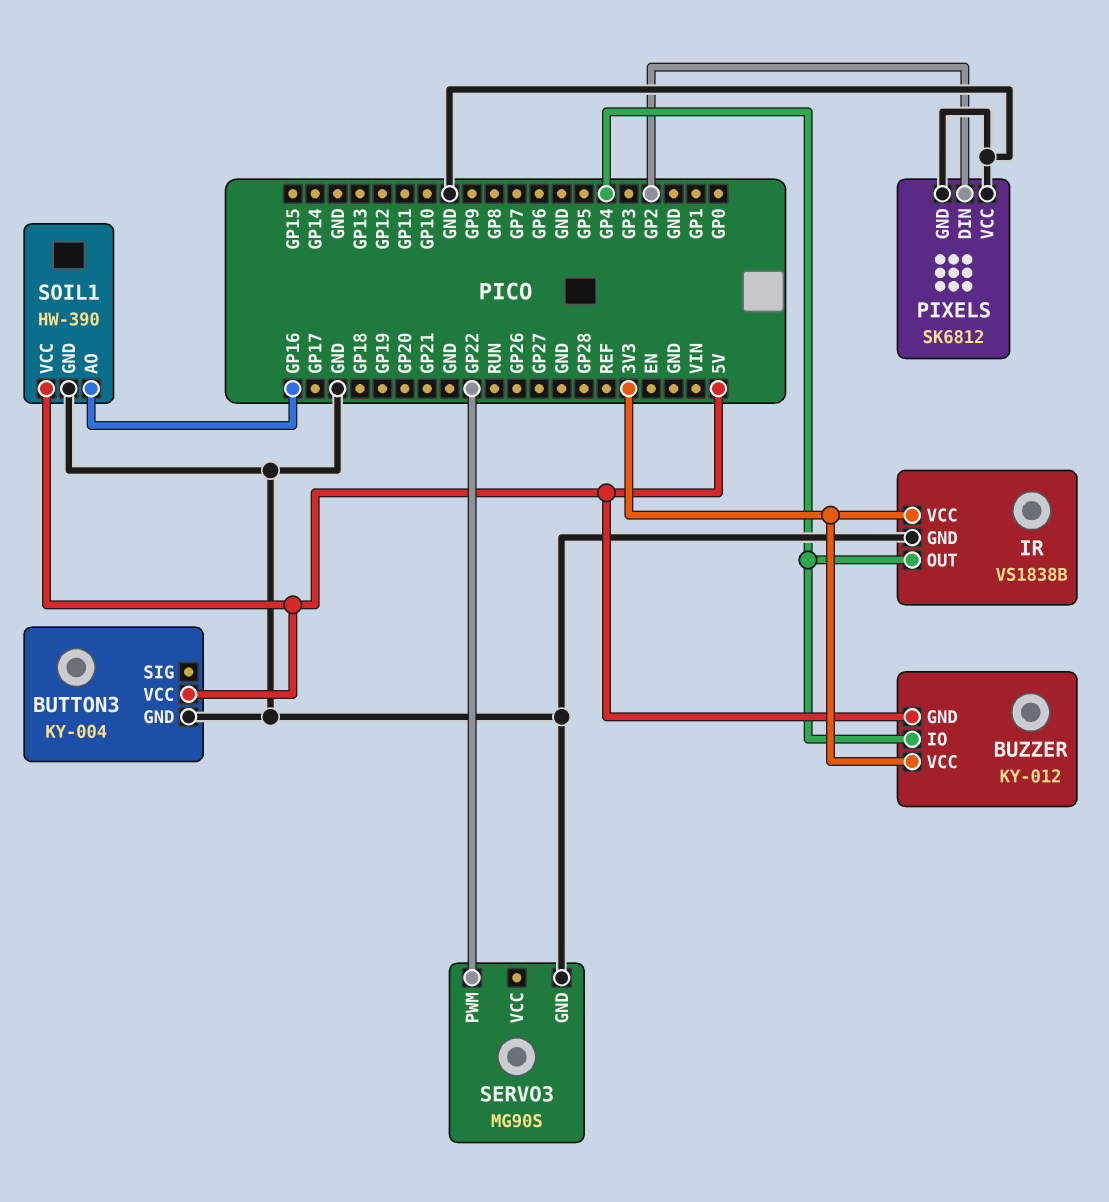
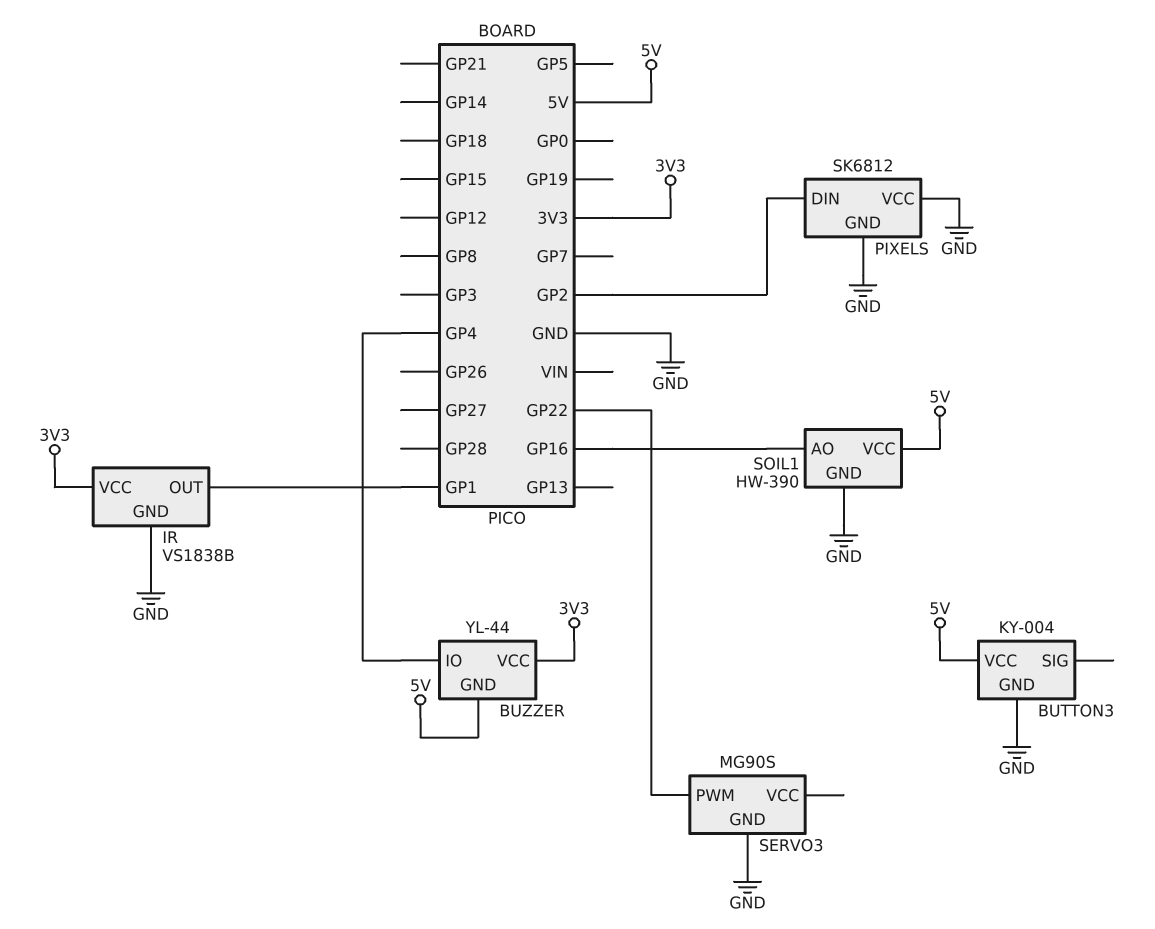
BUZZER: KY-012 -> YL-44
IR pin OUT: GP4 -> GP1

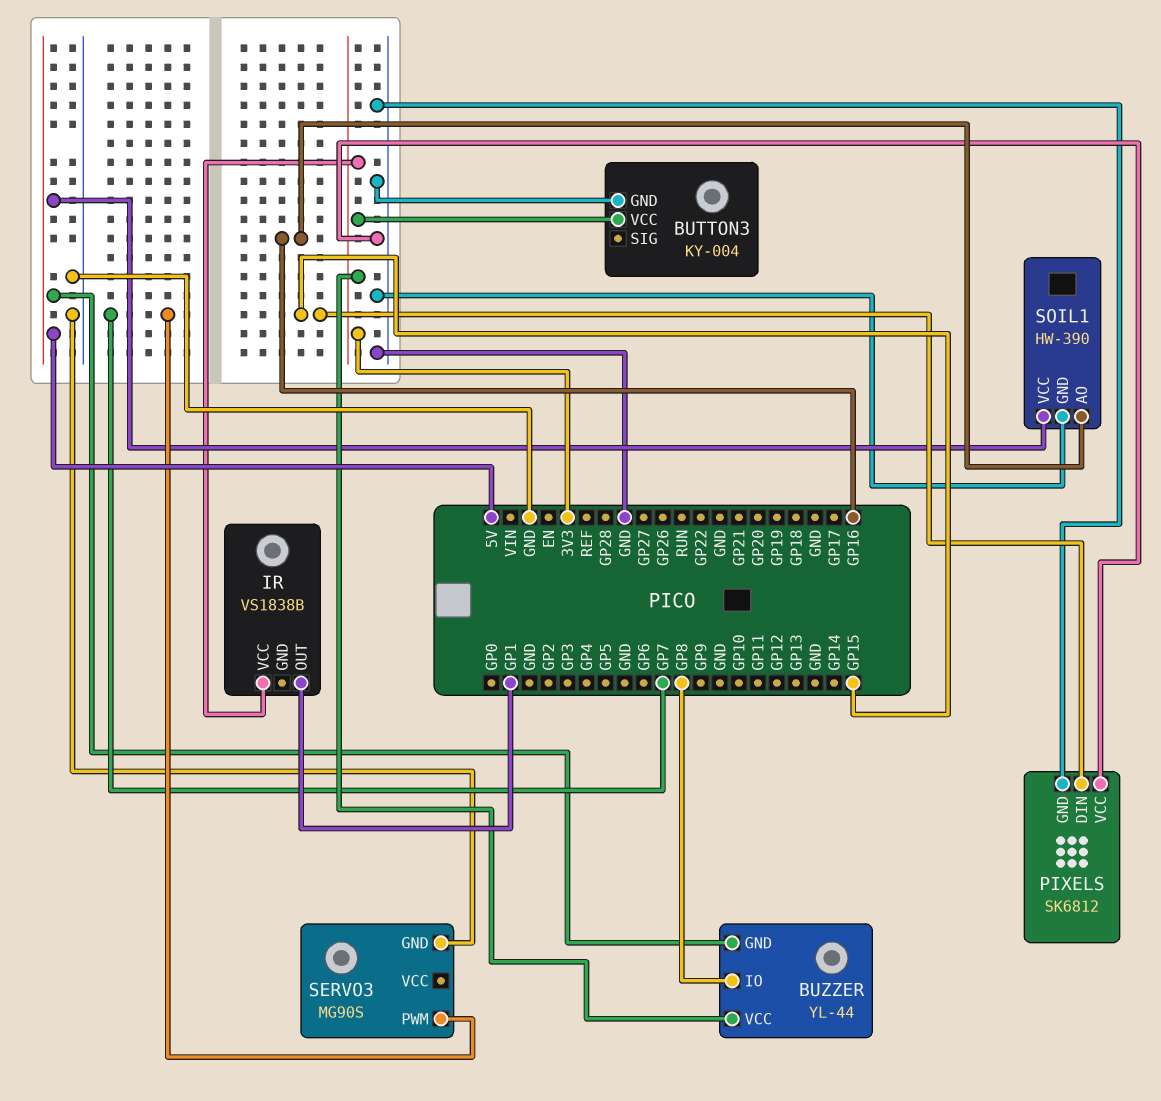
BUTTON3 pin VCC: 5V -> 3V3
BUZZER pin IO: GP4 -> GP8
IR pin GND: GND -> none
PIXELS pin DIN: GP2 -> GP15
SERVO3 pin PWM: GP22 -> GP7

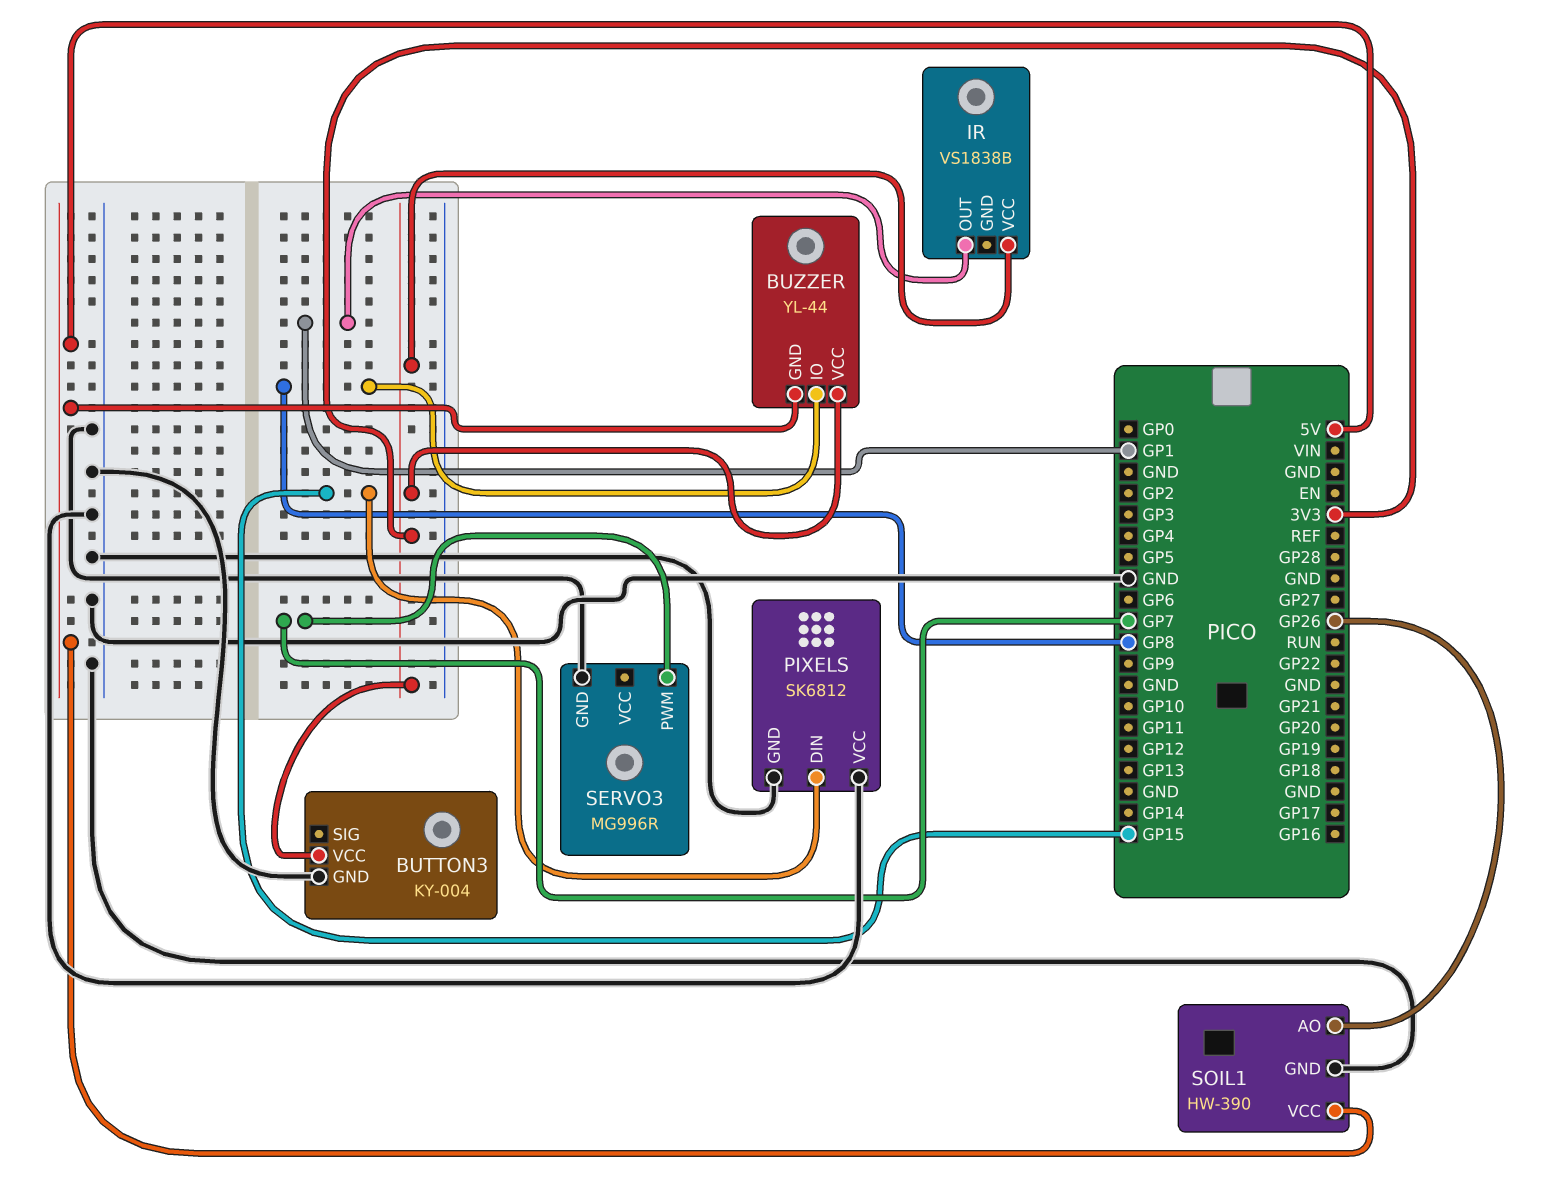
SERVO3: MG90S -> MG996R
SOIL1 pin AO: GP16 -> GP26

